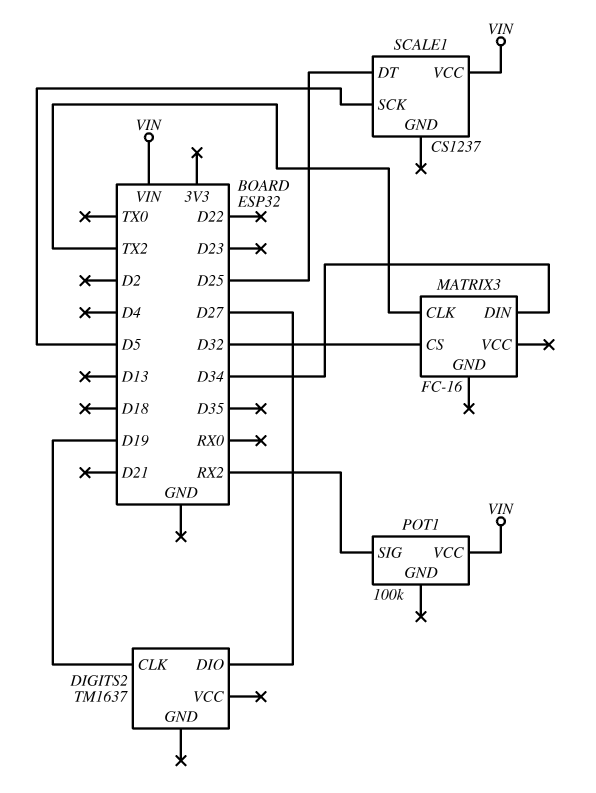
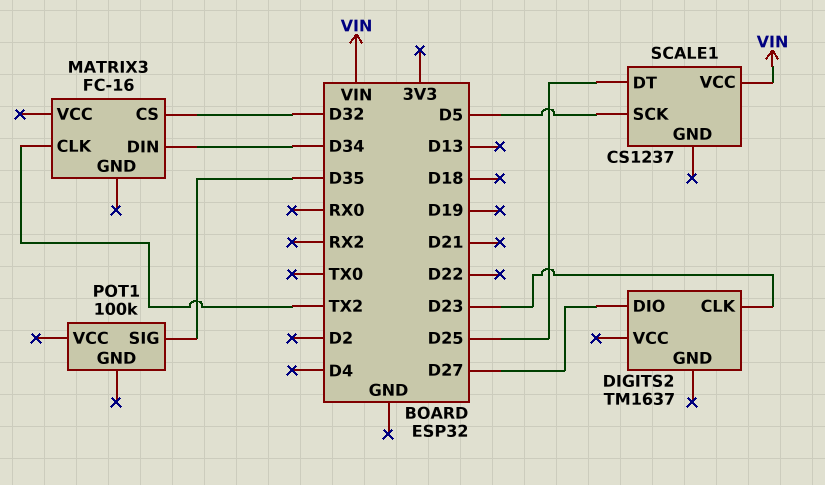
DIGITS2 pin CLK: D19 -> D23
POT1 pin SIG: RX2 -> D35
POT1 pin VCC: VIN -> none

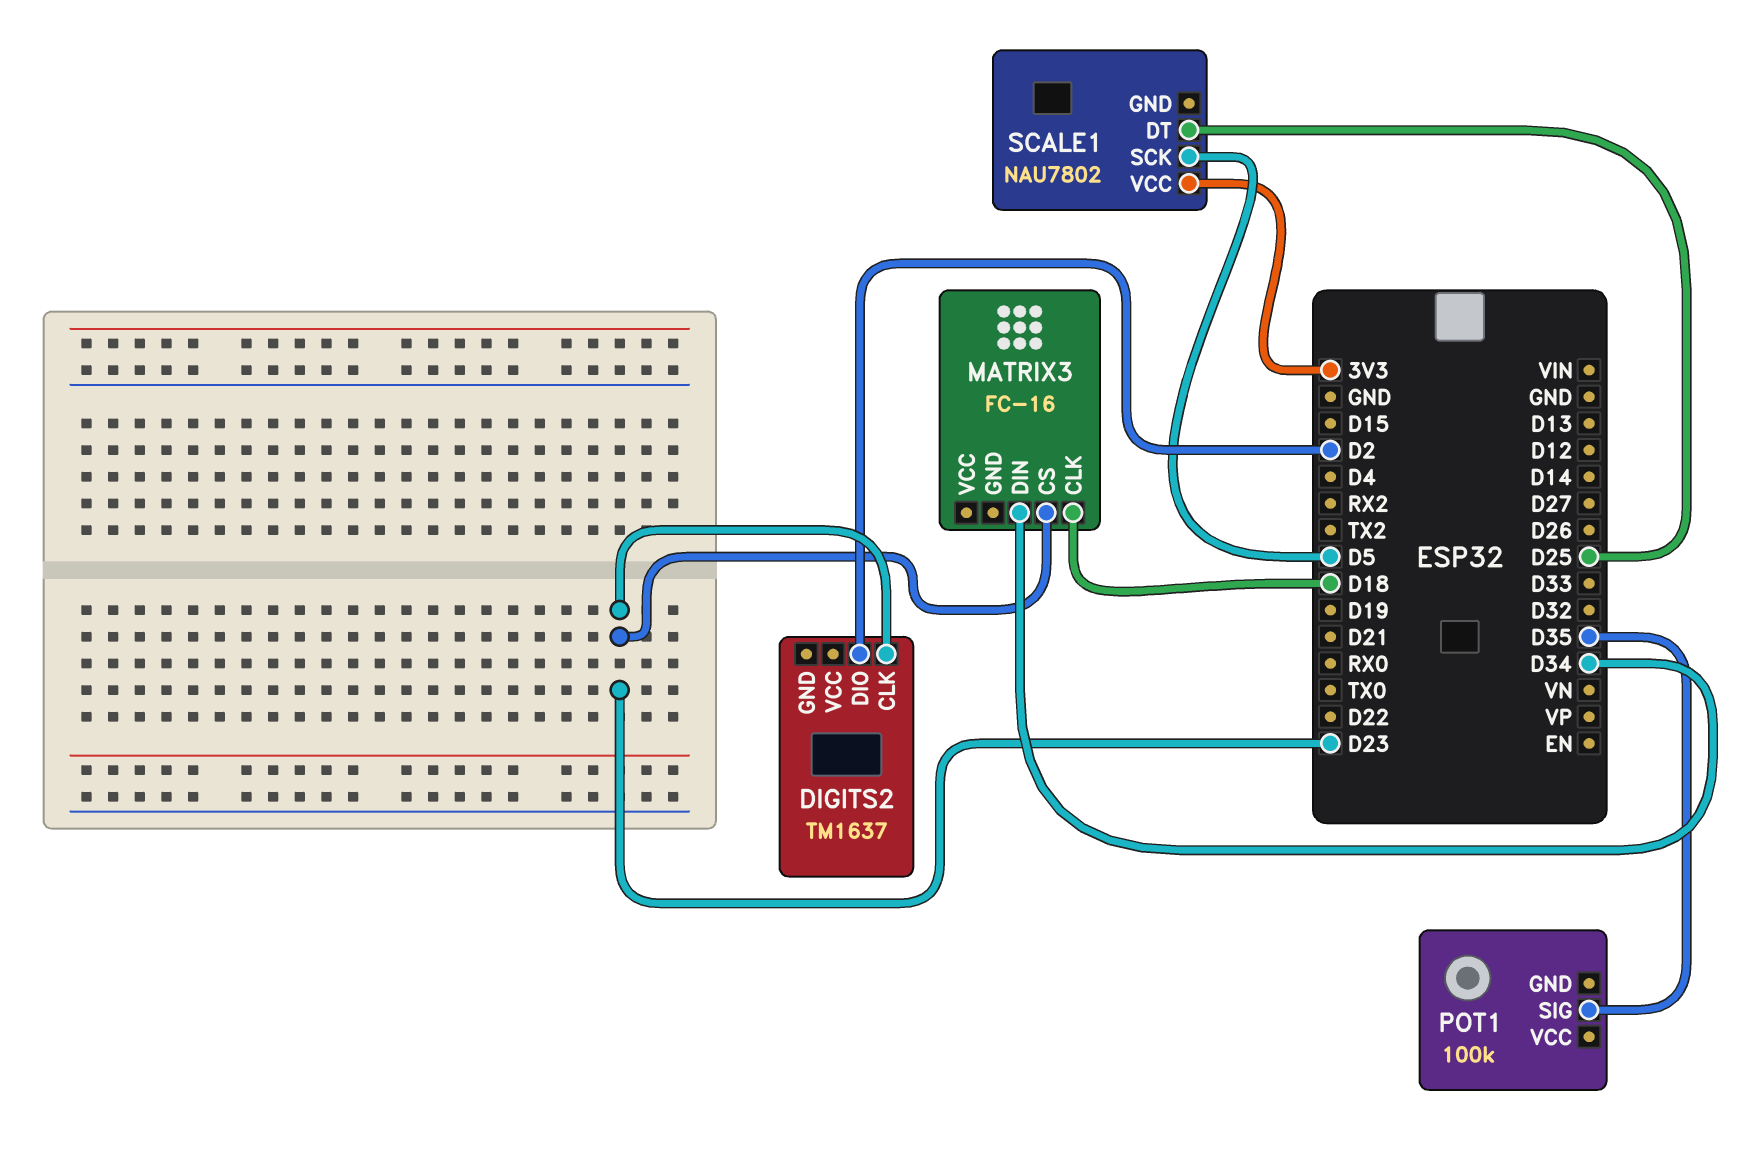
DIGITS2 pin DIO: D27 -> D2
MATRIX3 pin CLK: TX2 -> D18
MATRIX3 pin CS: D32 -> D23
SCALE1: CS1237 -> NAU7802
SCALE1 pin VCC: VIN -> 3V3

